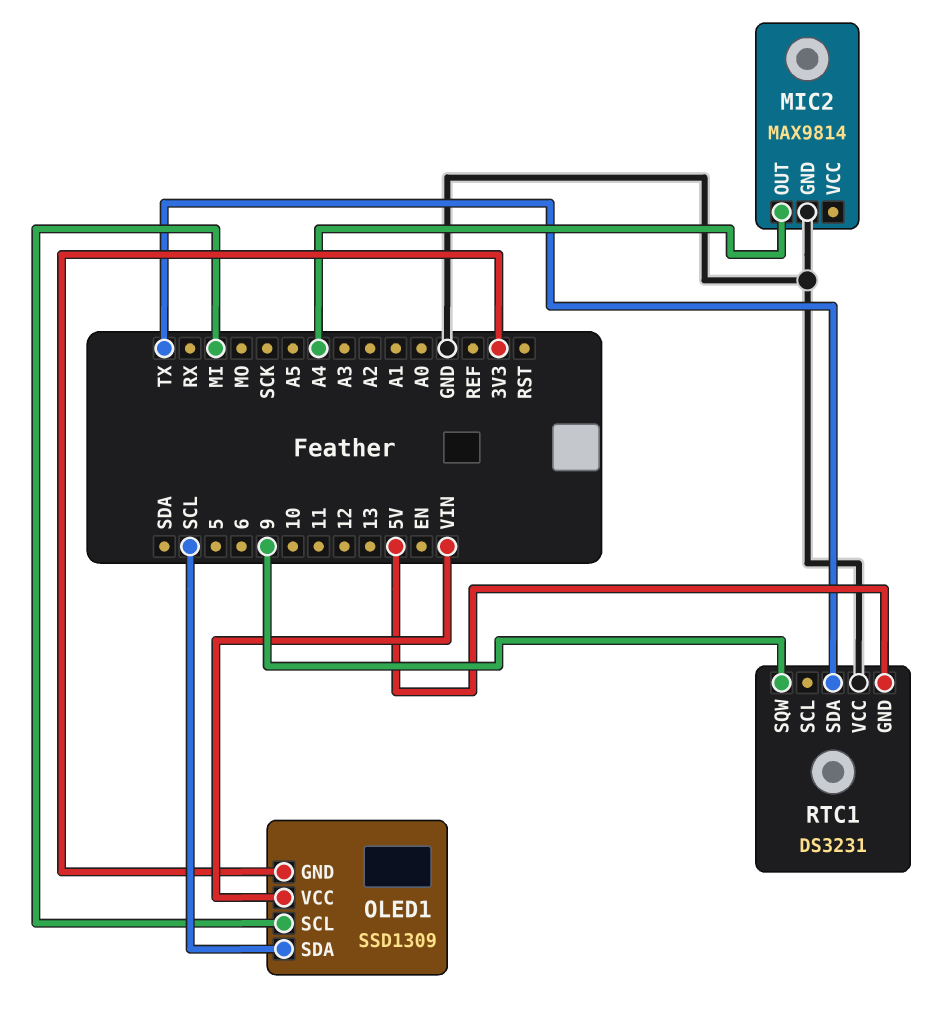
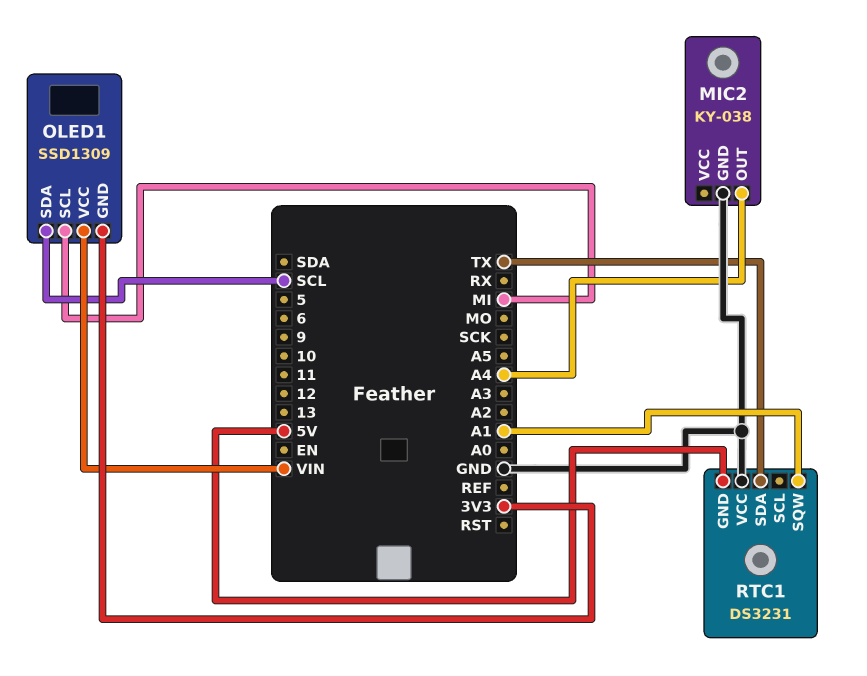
MIC2: MAX9814 -> KY-038
RTC1 pin SQW: 9 -> A1

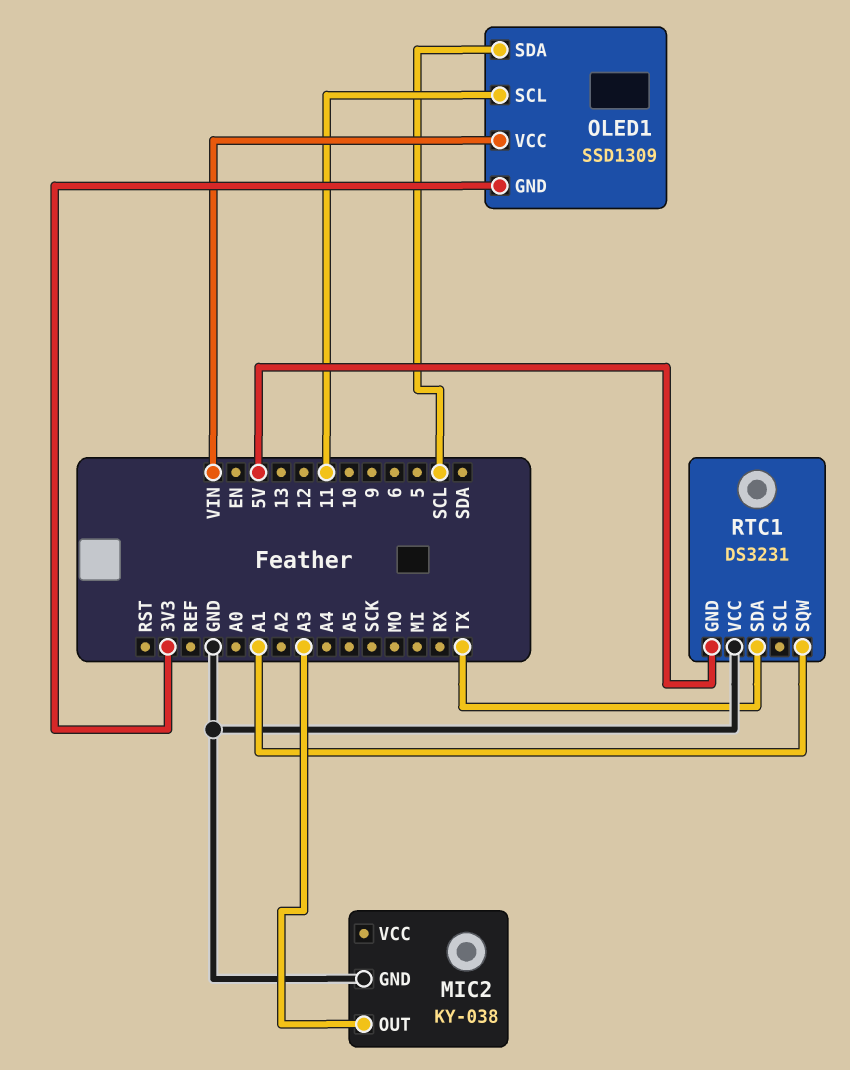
MIC2 pin OUT: A4 -> A3
OLED1 pin SCL: MI -> 11

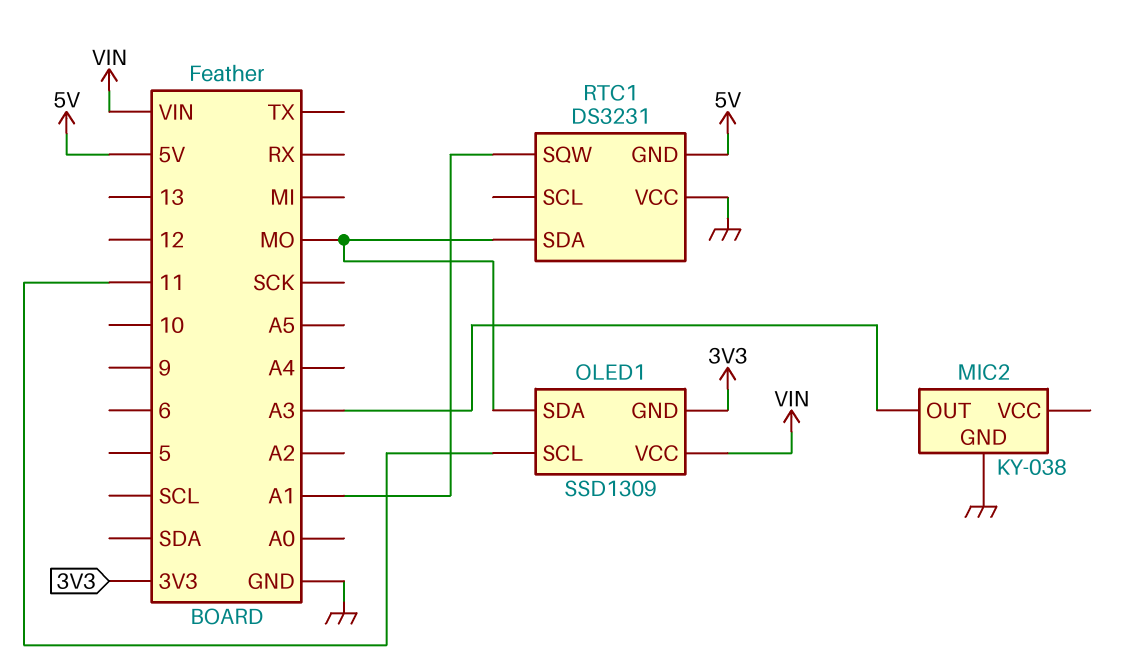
OLED1 pin SDA: SCL -> MO
RTC1 pin SDA: TX -> MO

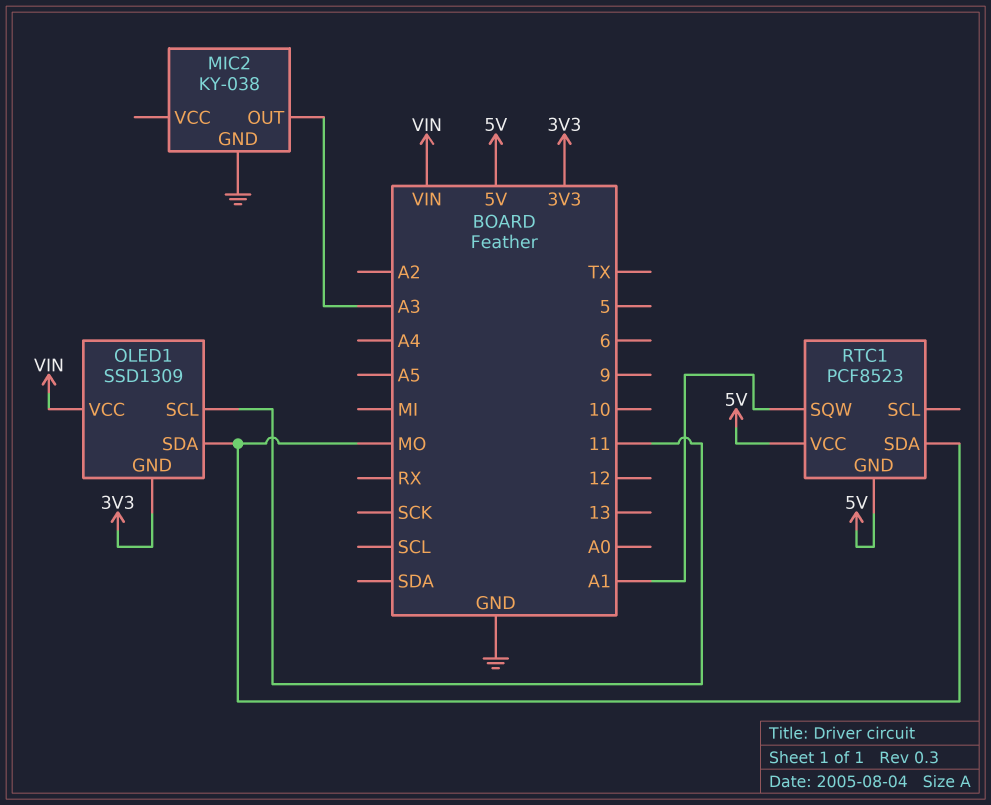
RTC1: DS3231 -> PCF8523
RTC1 pin VCC: GND -> 5V

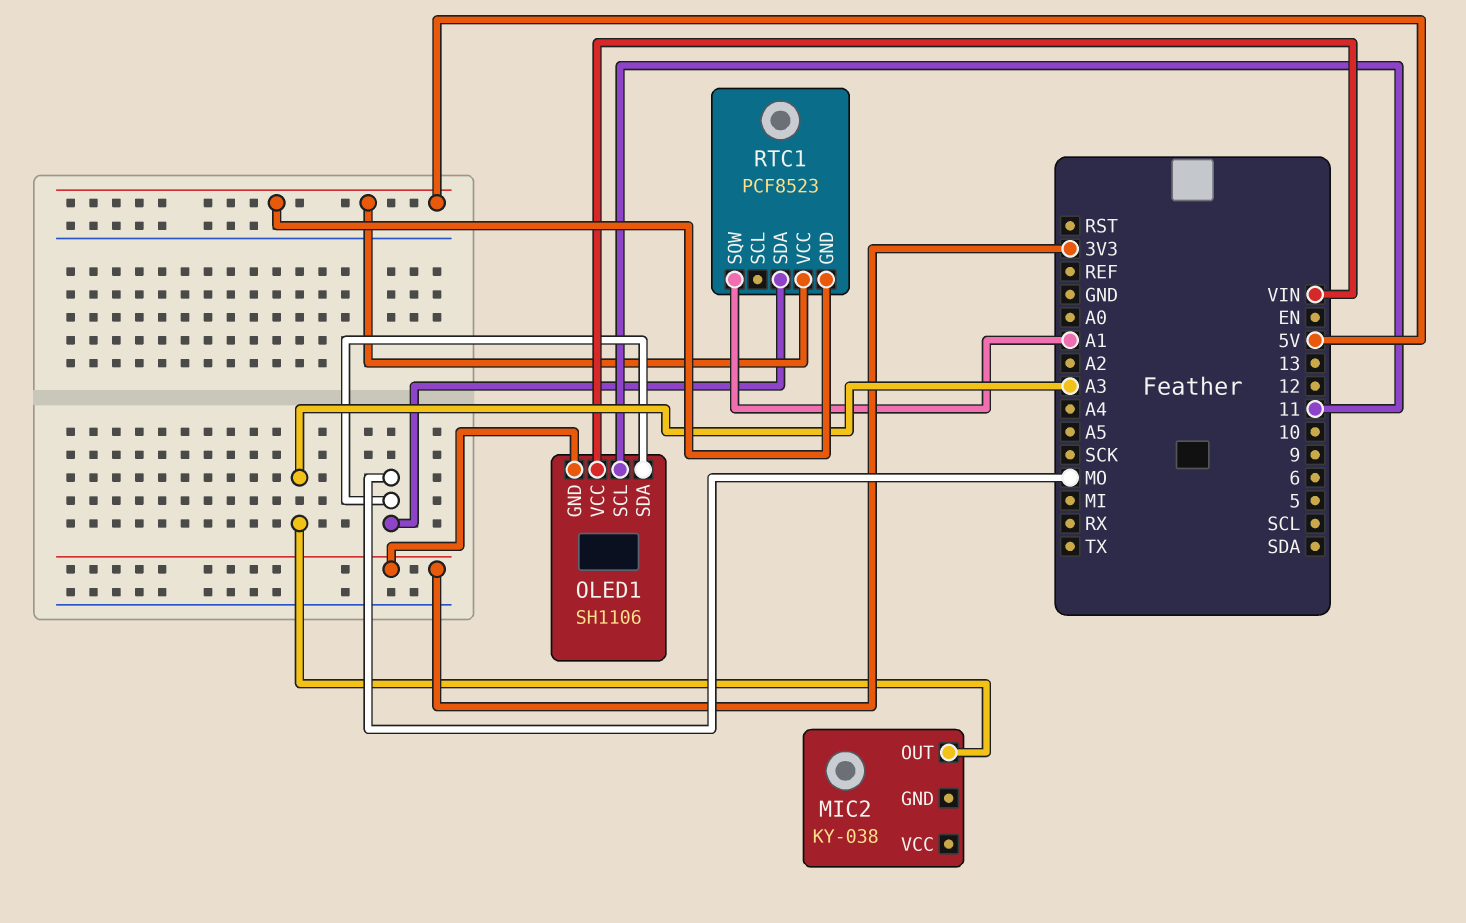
MIC2 pin GND: GND -> none
OLED1: SSD1309 -> SH1106

